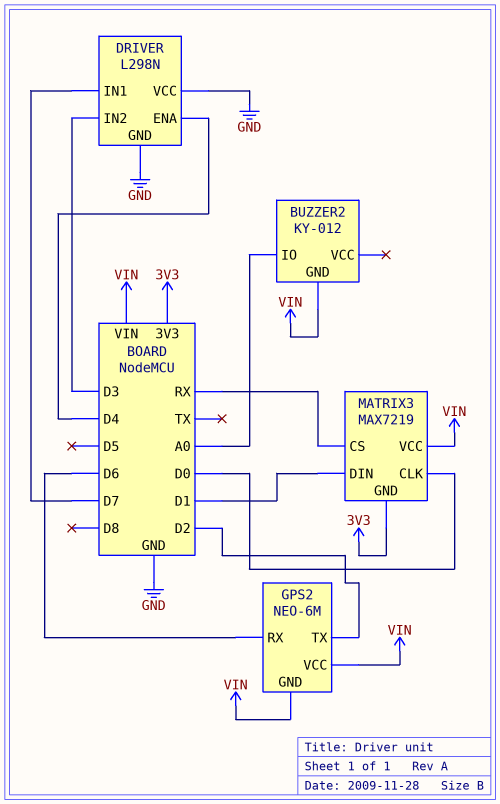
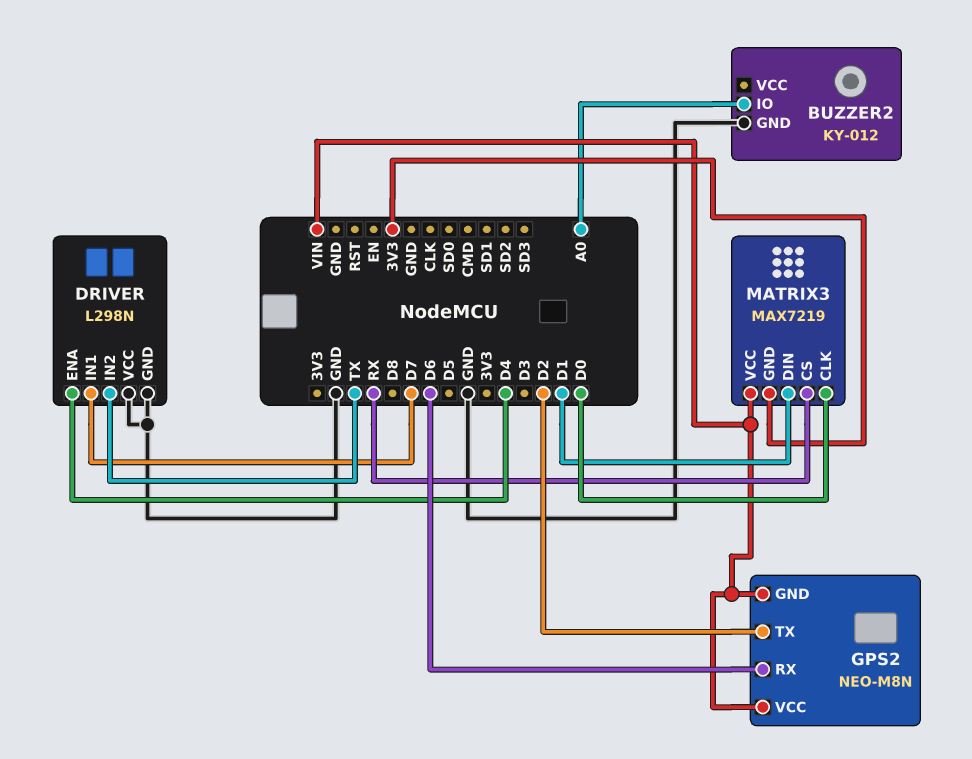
BUZZER2 pin GND: VIN -> GND
DRIVER pin IN2: D3 -> TX
GPS2: NEO-6M -> NEO-M8N

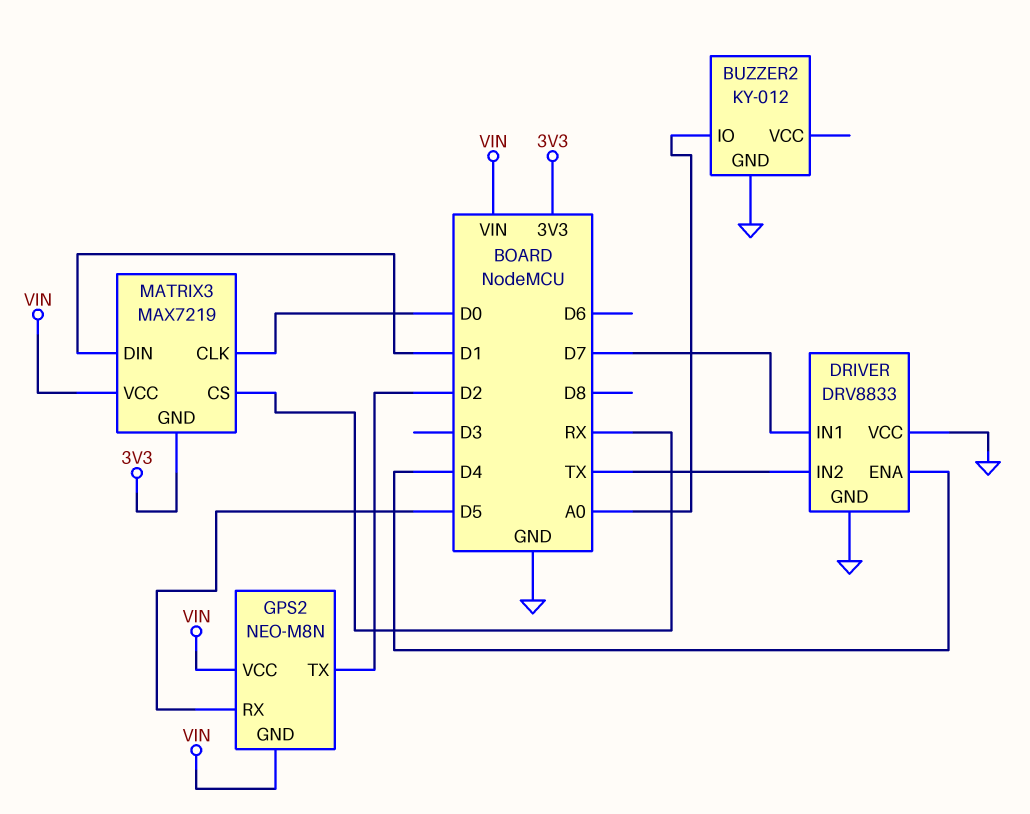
DRIVER: L298N -> DRV8833
GPS2 pin RX: D6 -> D5

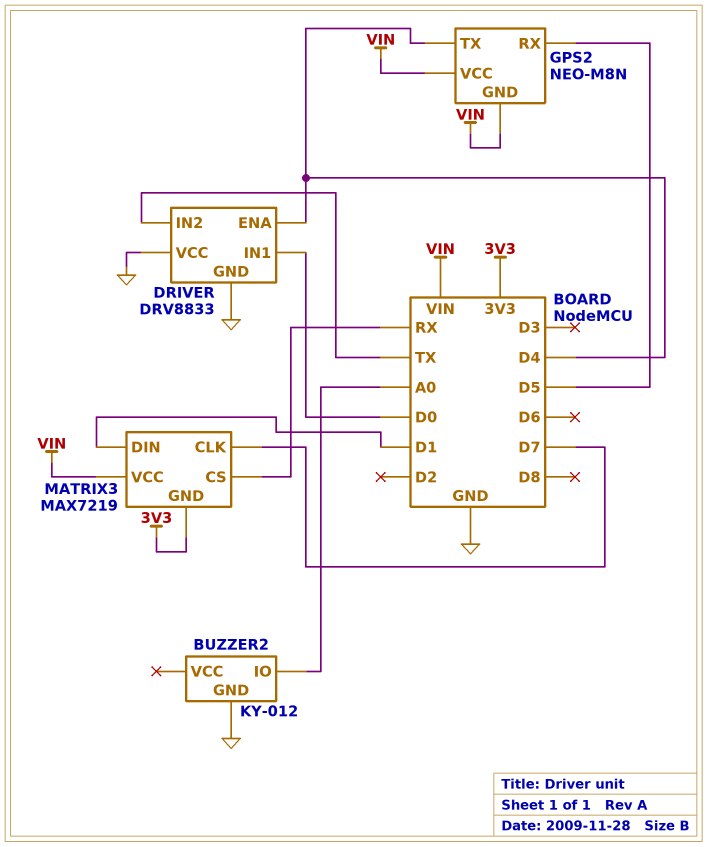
DRIVER pin IN1: D7 -> D0
GPS2 pin TX: D2 -> D4
MATRIX3 pin CLK: D0 -> D7

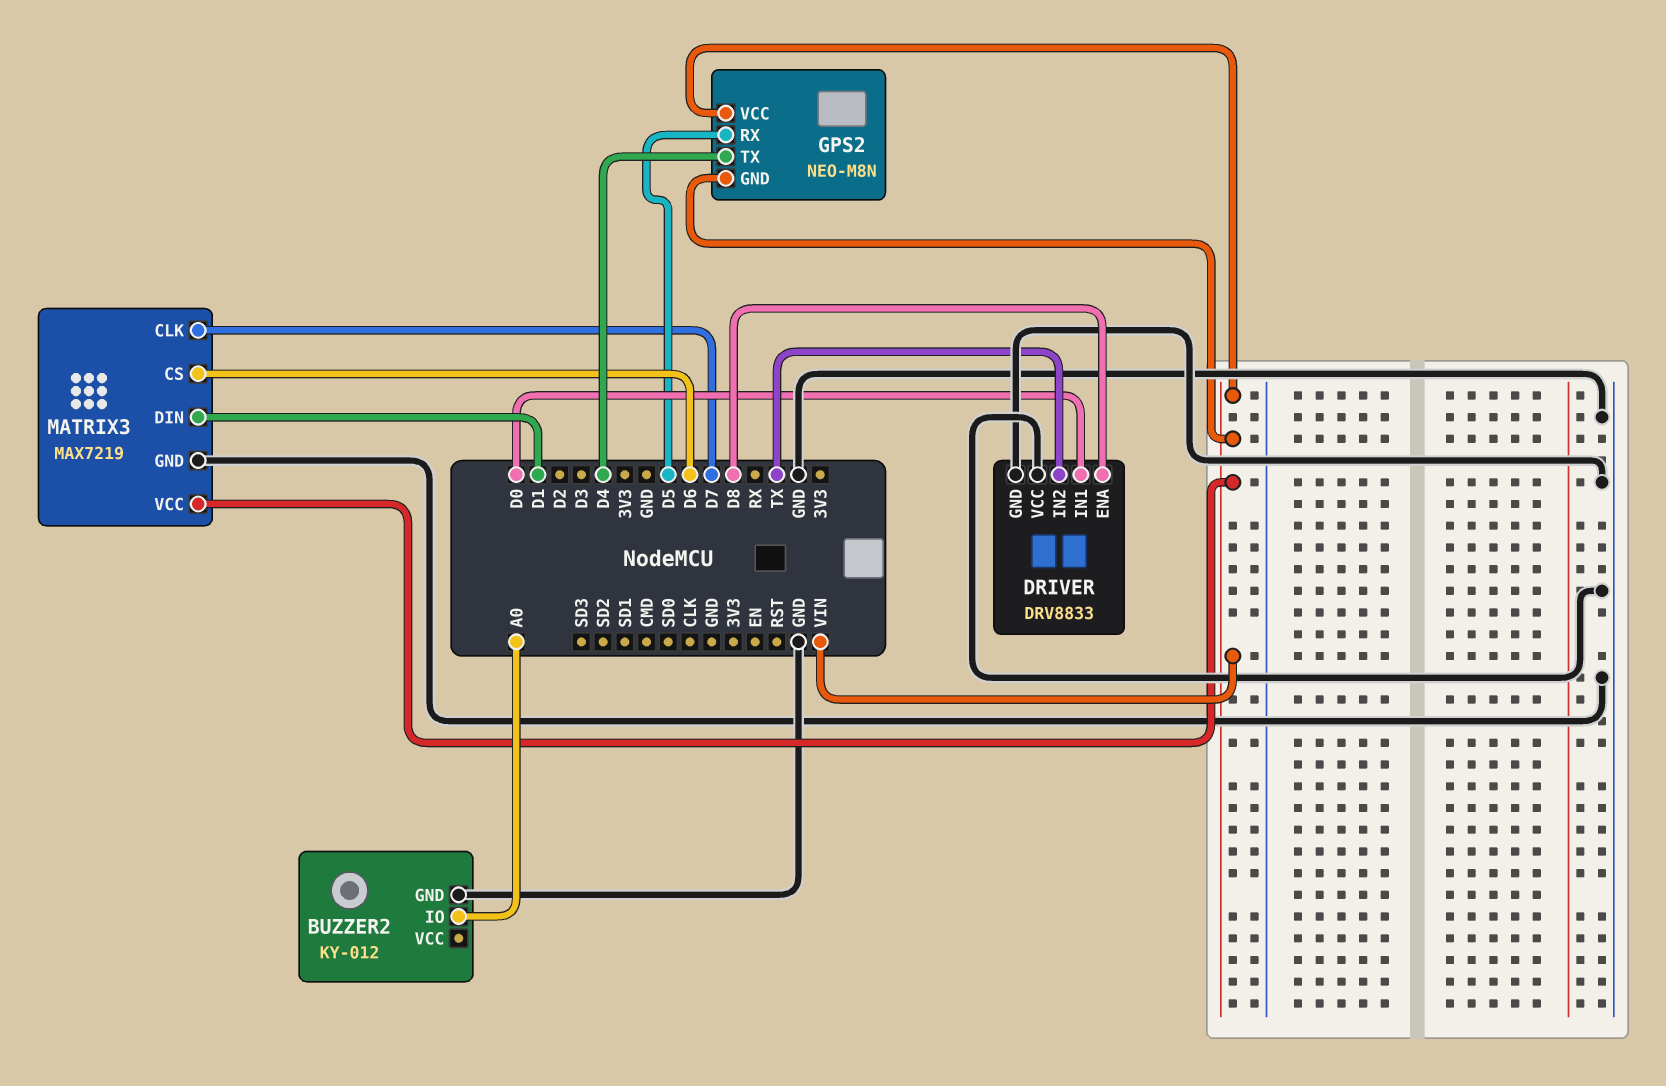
DRIVER pin ENA: D4 -> D8
MATRIX3 pin CS: RX -> D6
MATRIX3 pin GND: 3V3 -> GND

